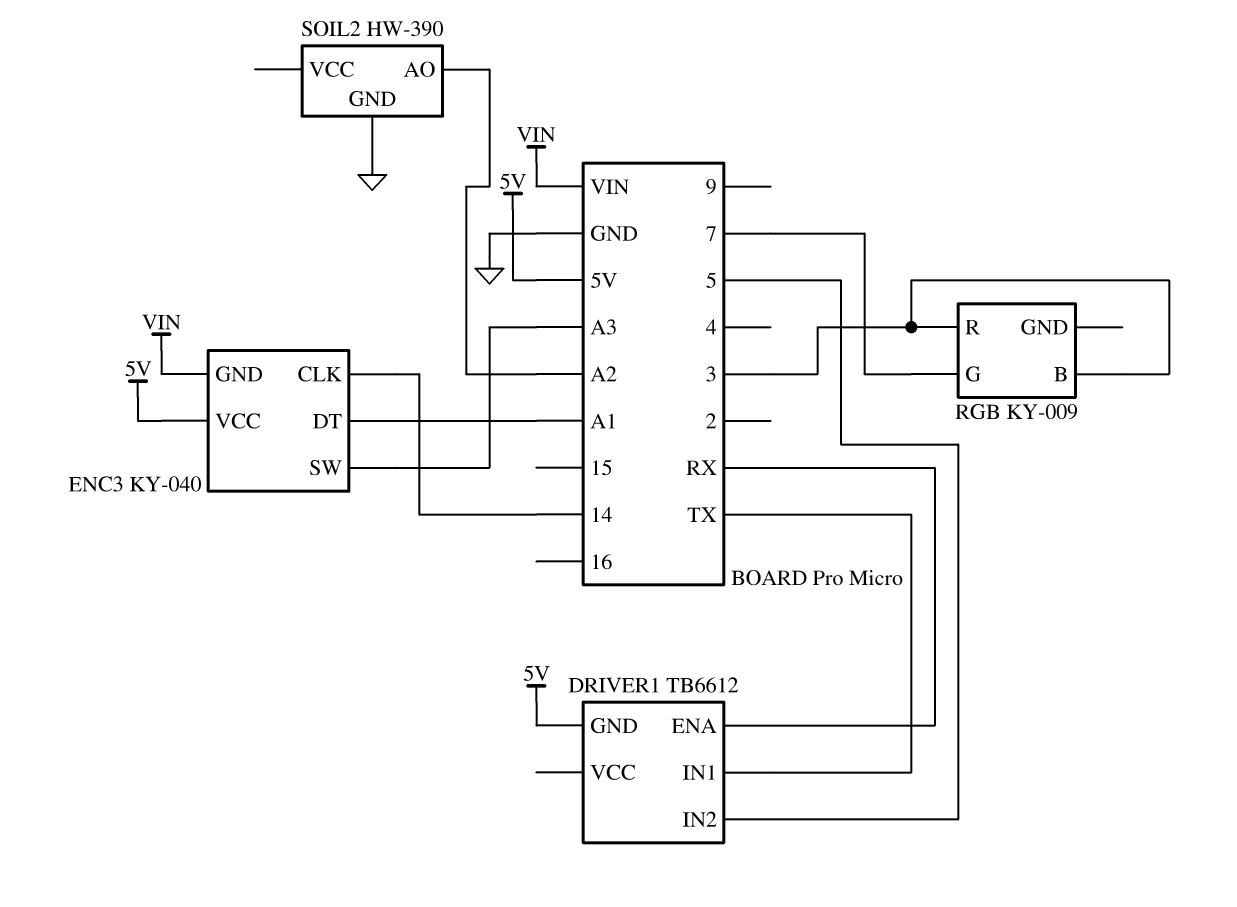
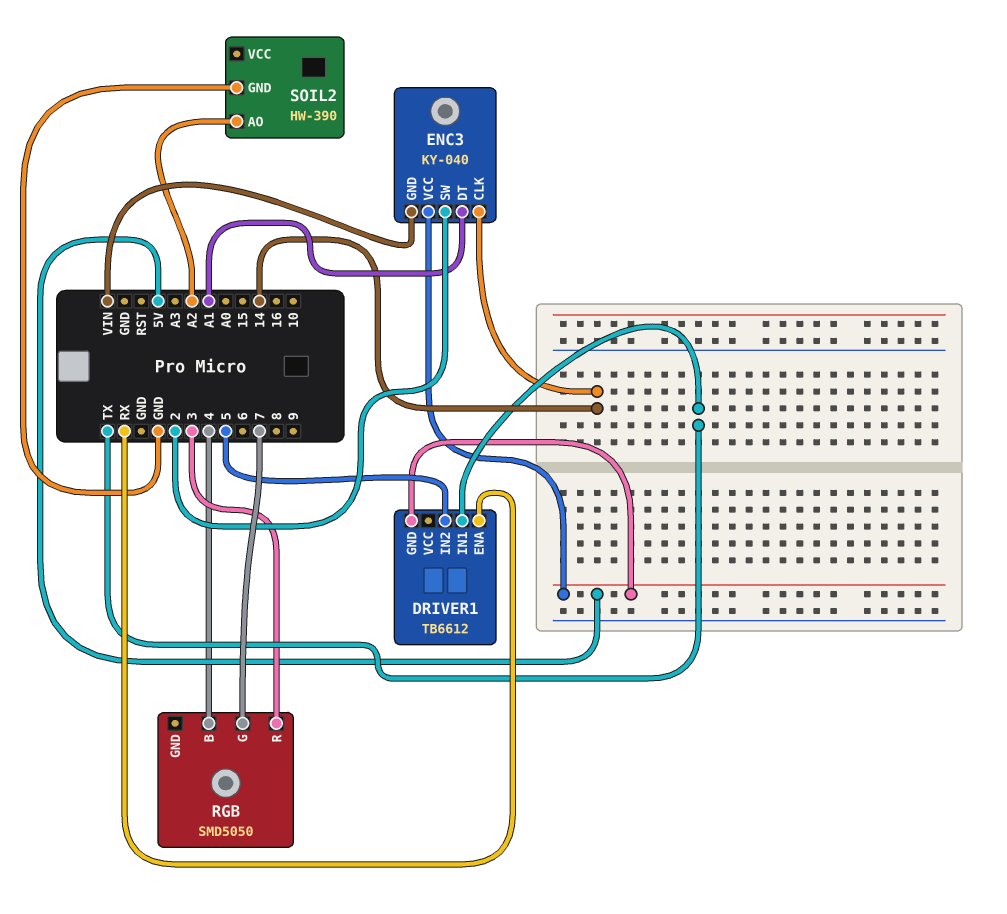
ENC3 pin SW: A3 -> 2
RGB: KY-009 -> SMD5050
RGB pin B: 3 -> 4

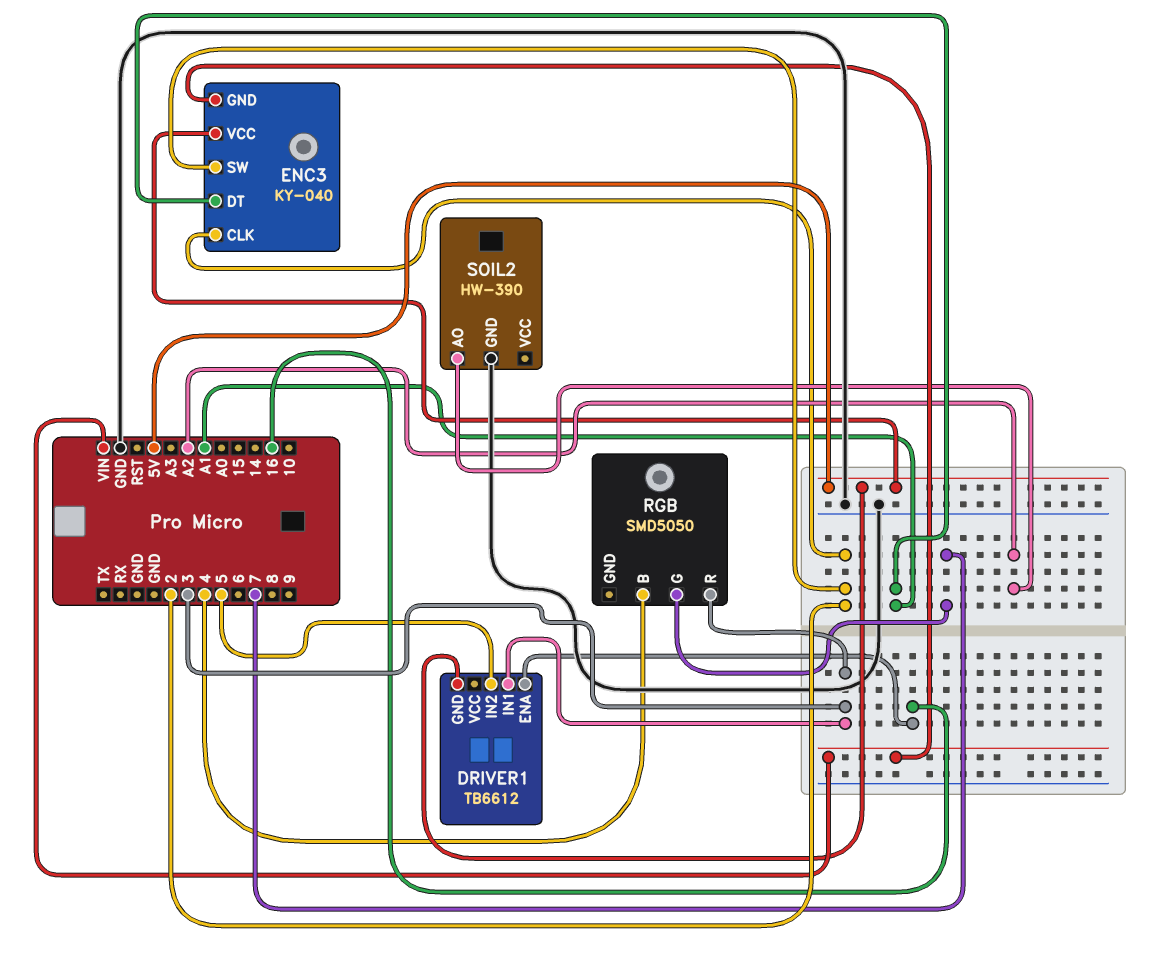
DRIVER1 pin ENA: RX -> 16
DRIVER1 pin IN1: TX -> 3
ENC3 pin CLK: 14 -> 2

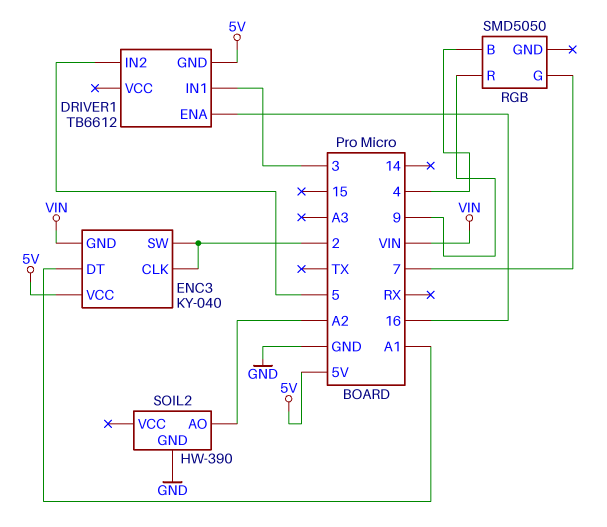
RGB pin R: 3 -> 9

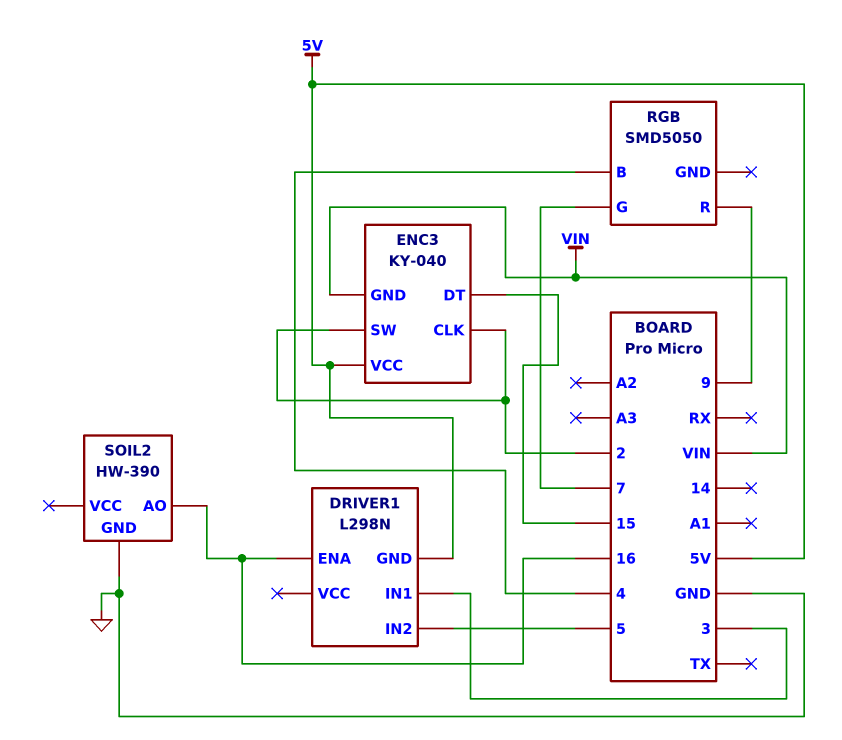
DRIVER1: TB6612 -> L298N
ENC3 pin DT: A1 -> 15
SOIL2 pin AO: A2 -> 16

